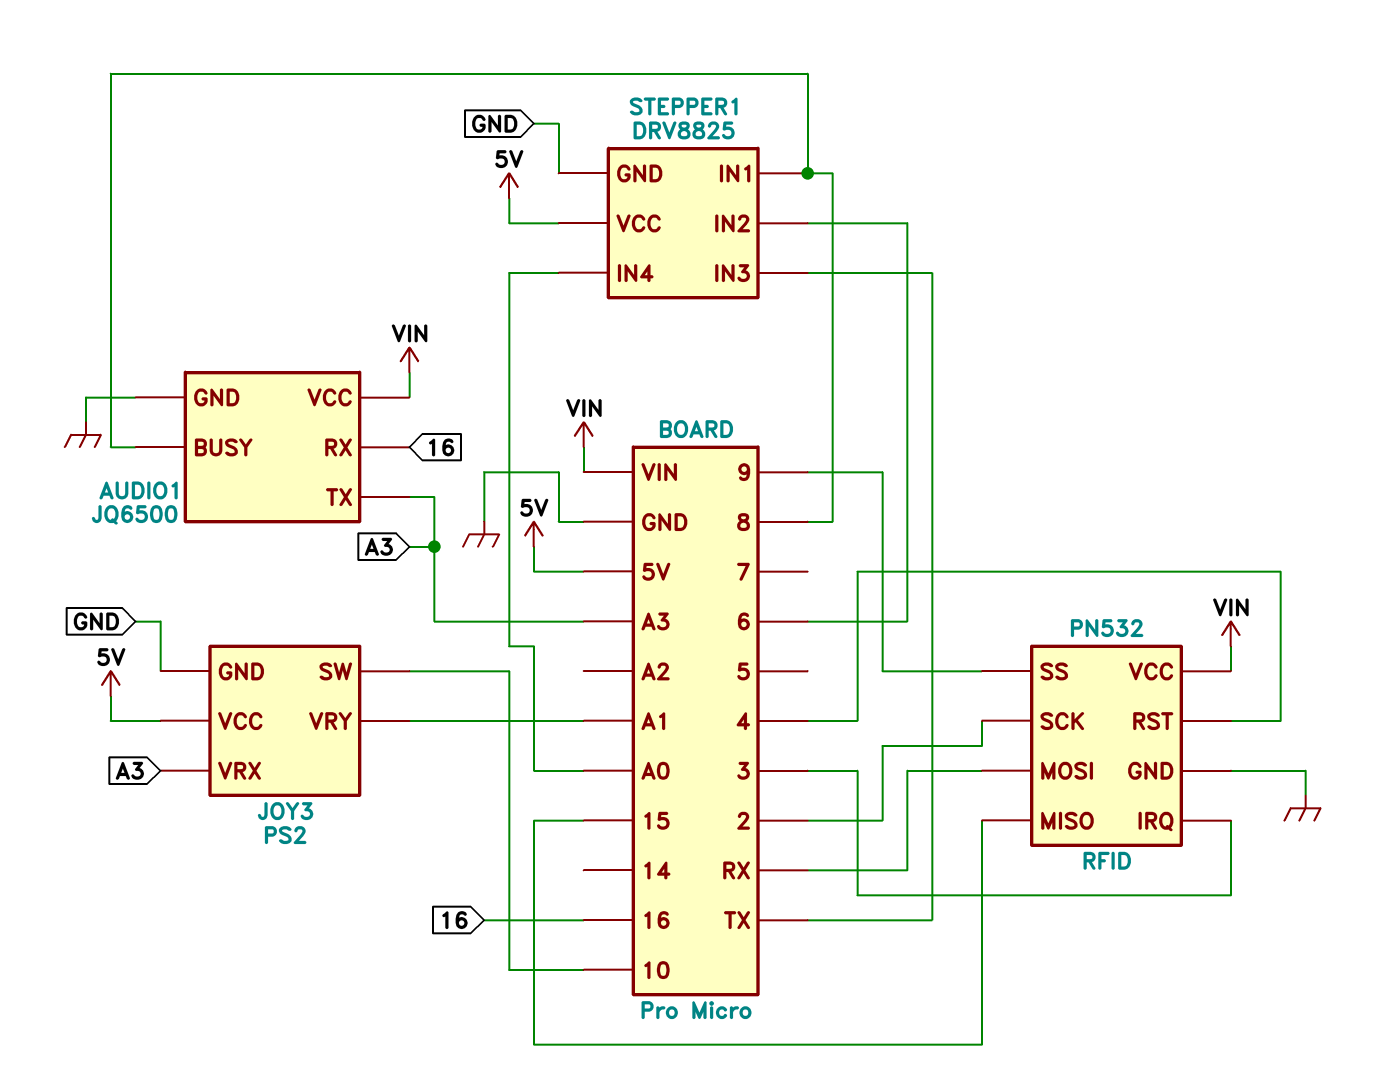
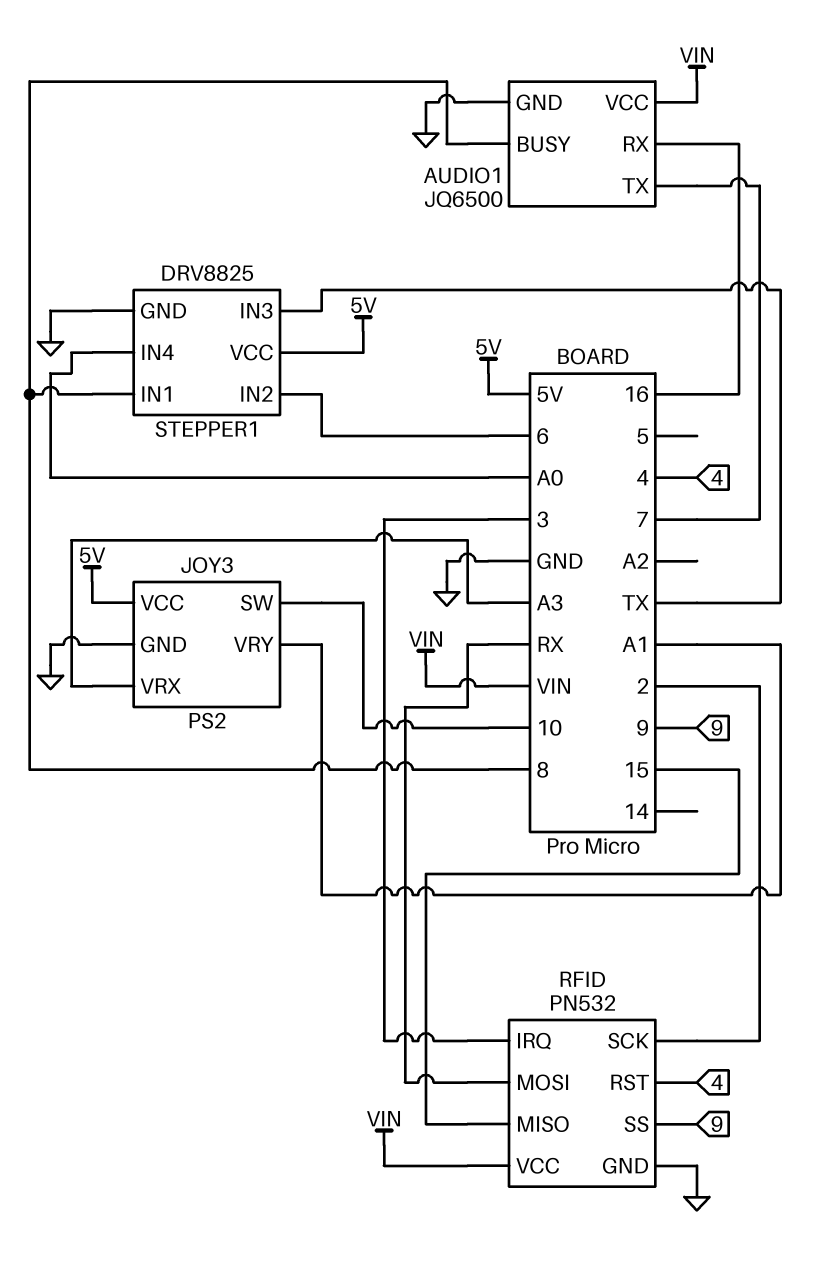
AUDIO1 pin TX: A3 -> 7

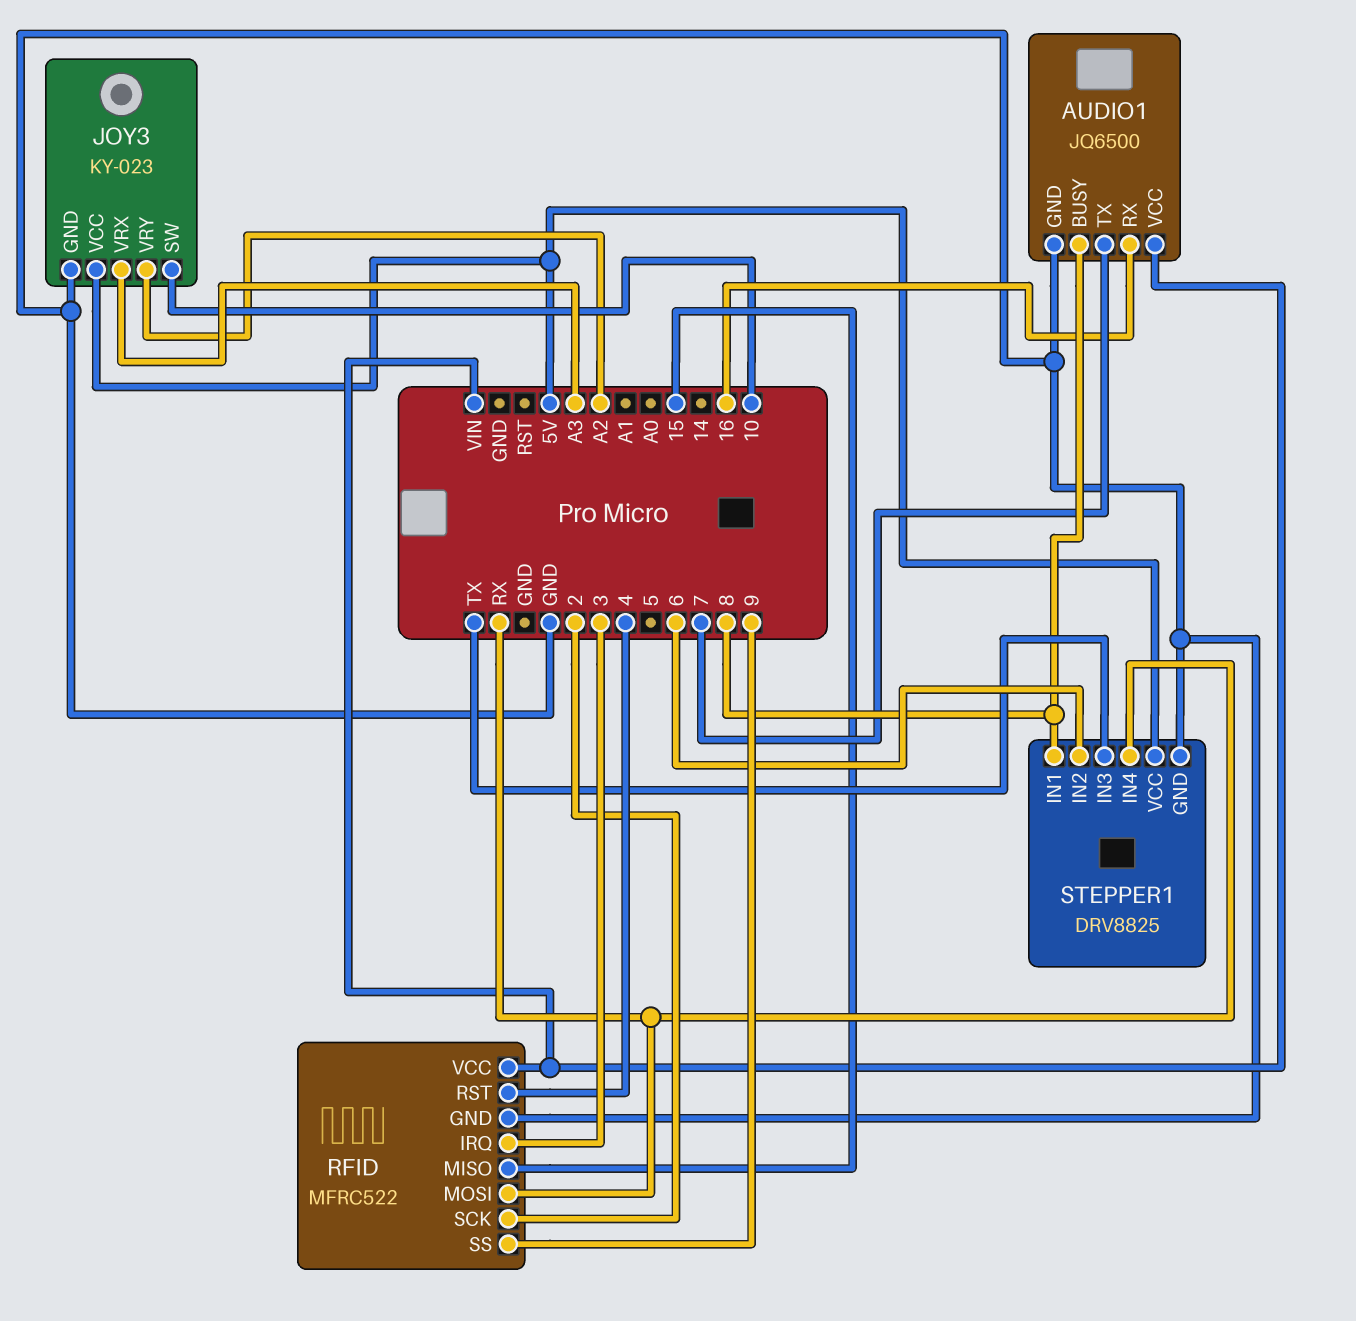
JOY3: PS2 -> KY-023
JOY3 pin VRY: A1 -> A2
RFID: PN532 -> MFRC522
STEPPER1 pin IN4: A0 -> RX

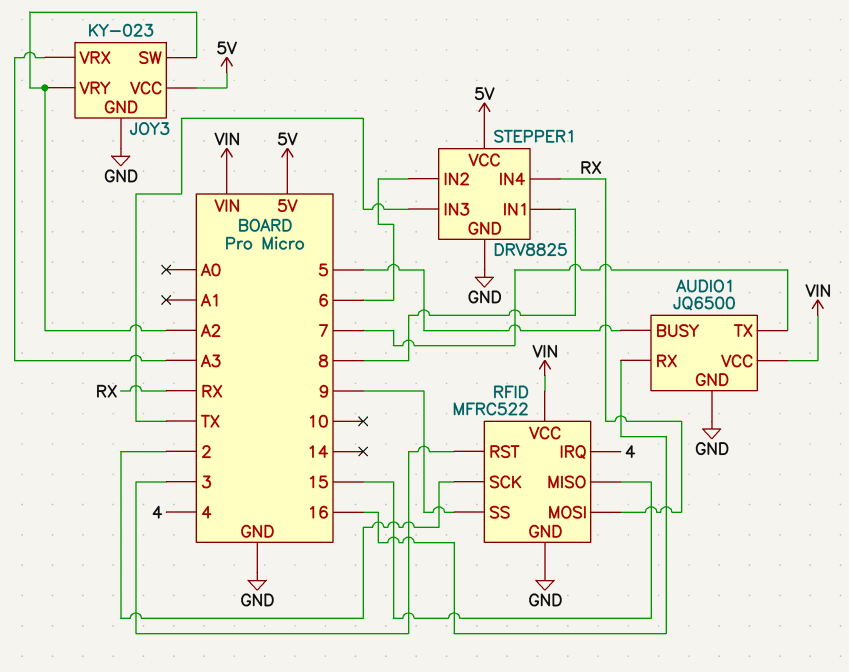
AUDIO1 pin BUSY: 8 -> 5
JOY3 pin SW: 10 -> A2
RFID pin IRQ: 3 -> 4
RFID pin RST: 4 -> 3

